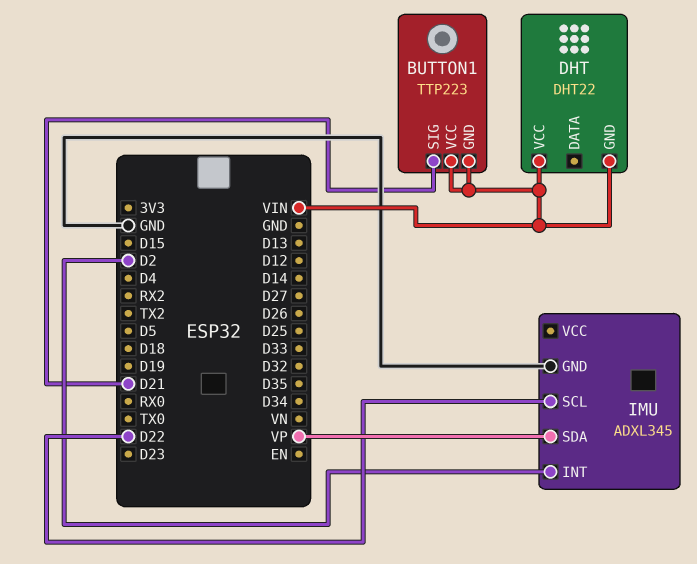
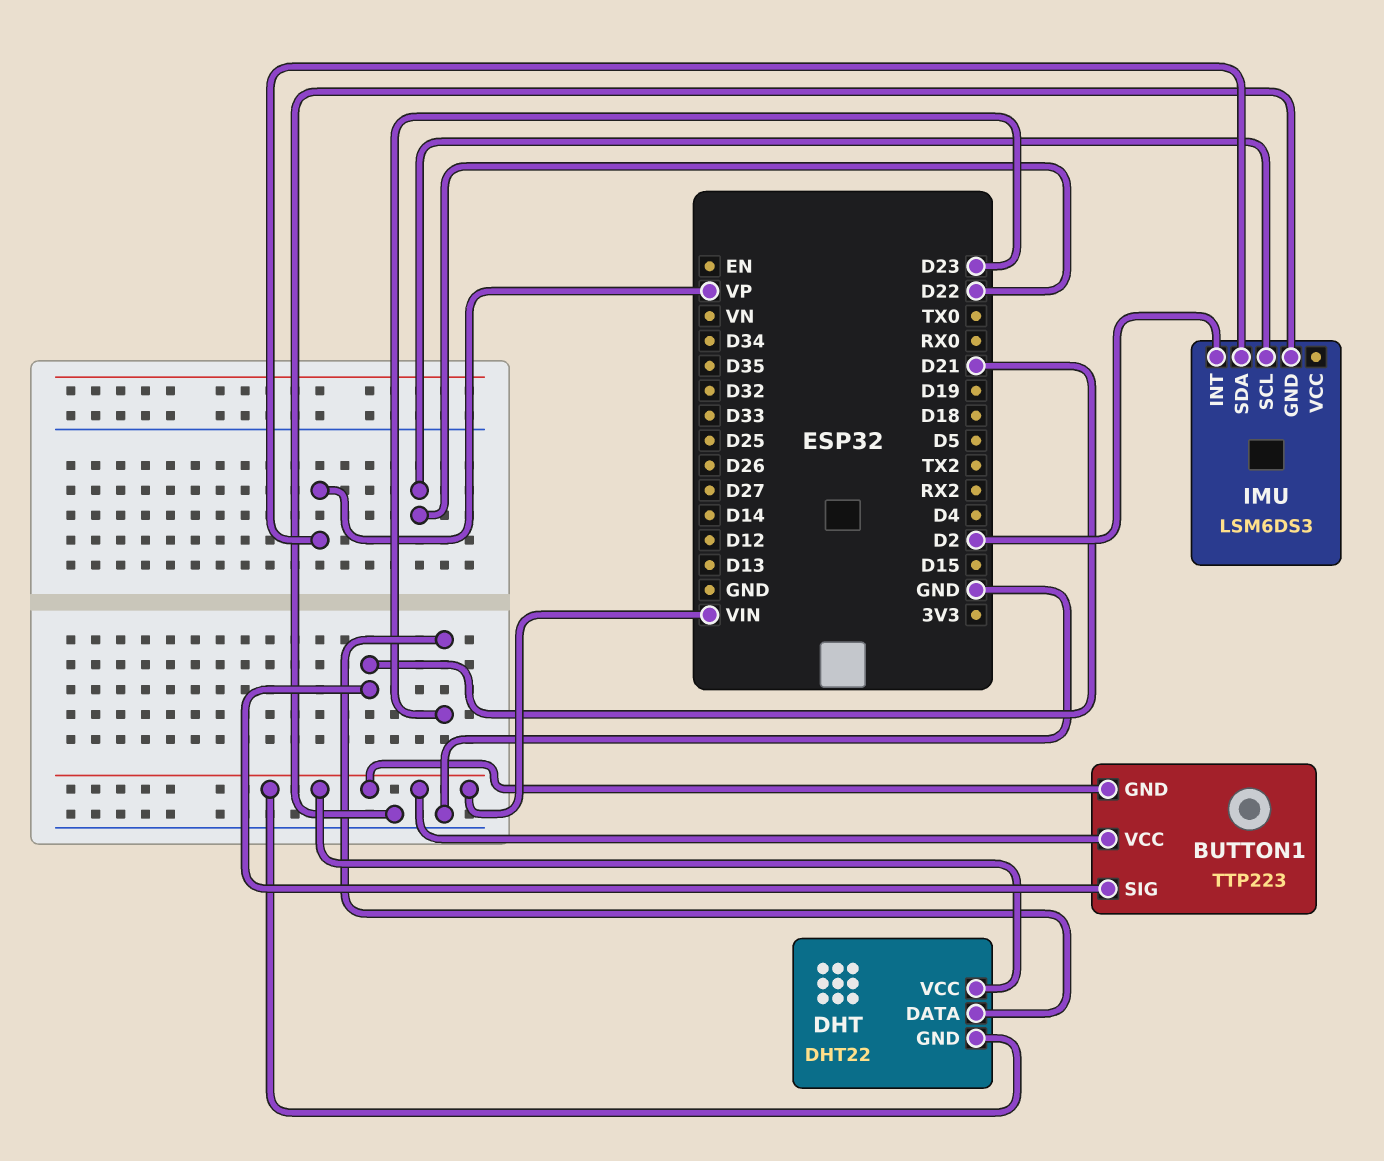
DHT pin DATA: none -> D23
IMU: ADXL345 -> LSM6DS3

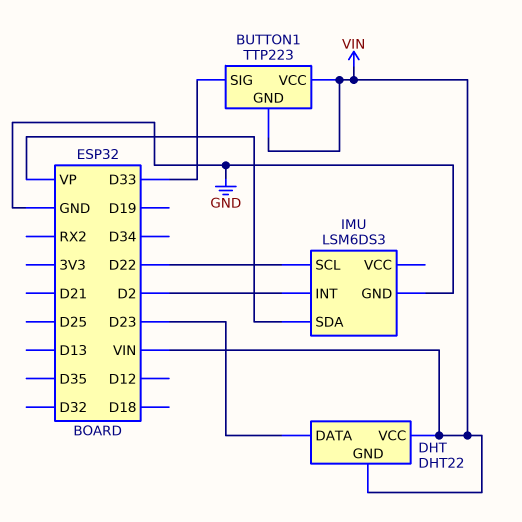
BUTTON1 pin SIG: D21 -> D33

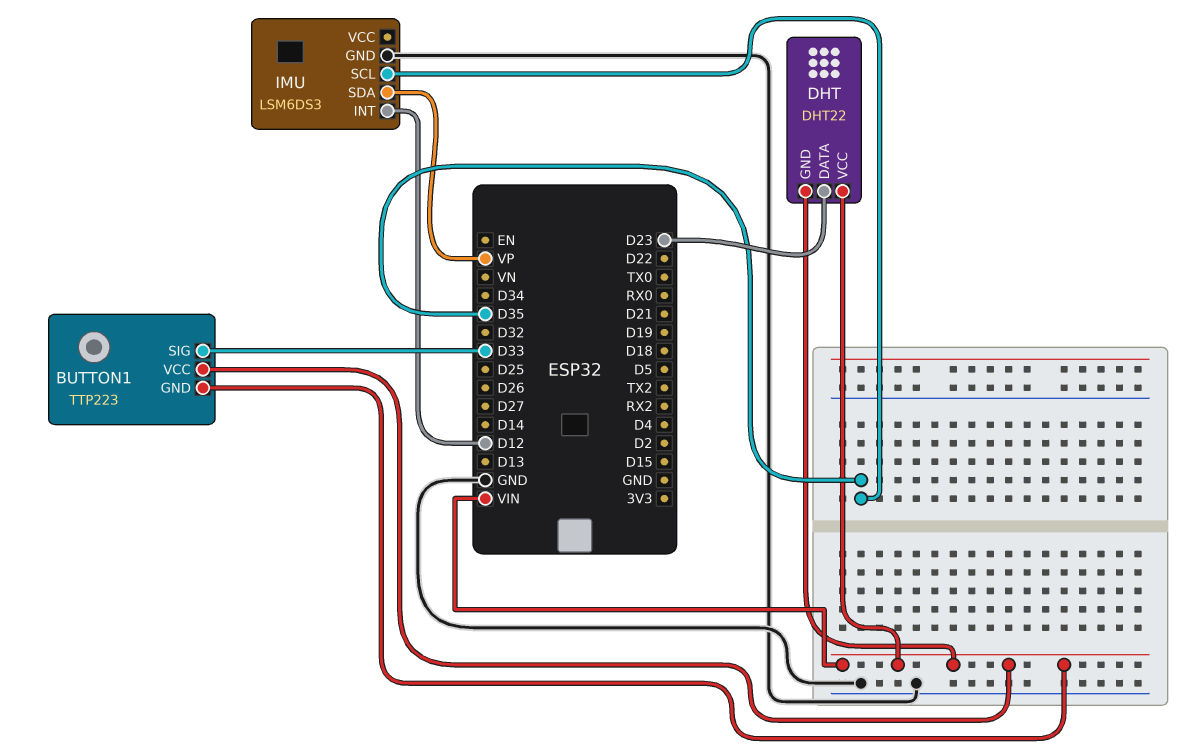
IMU pin INT: D2 -> D12
IMU pin SCL: D22 -> D35

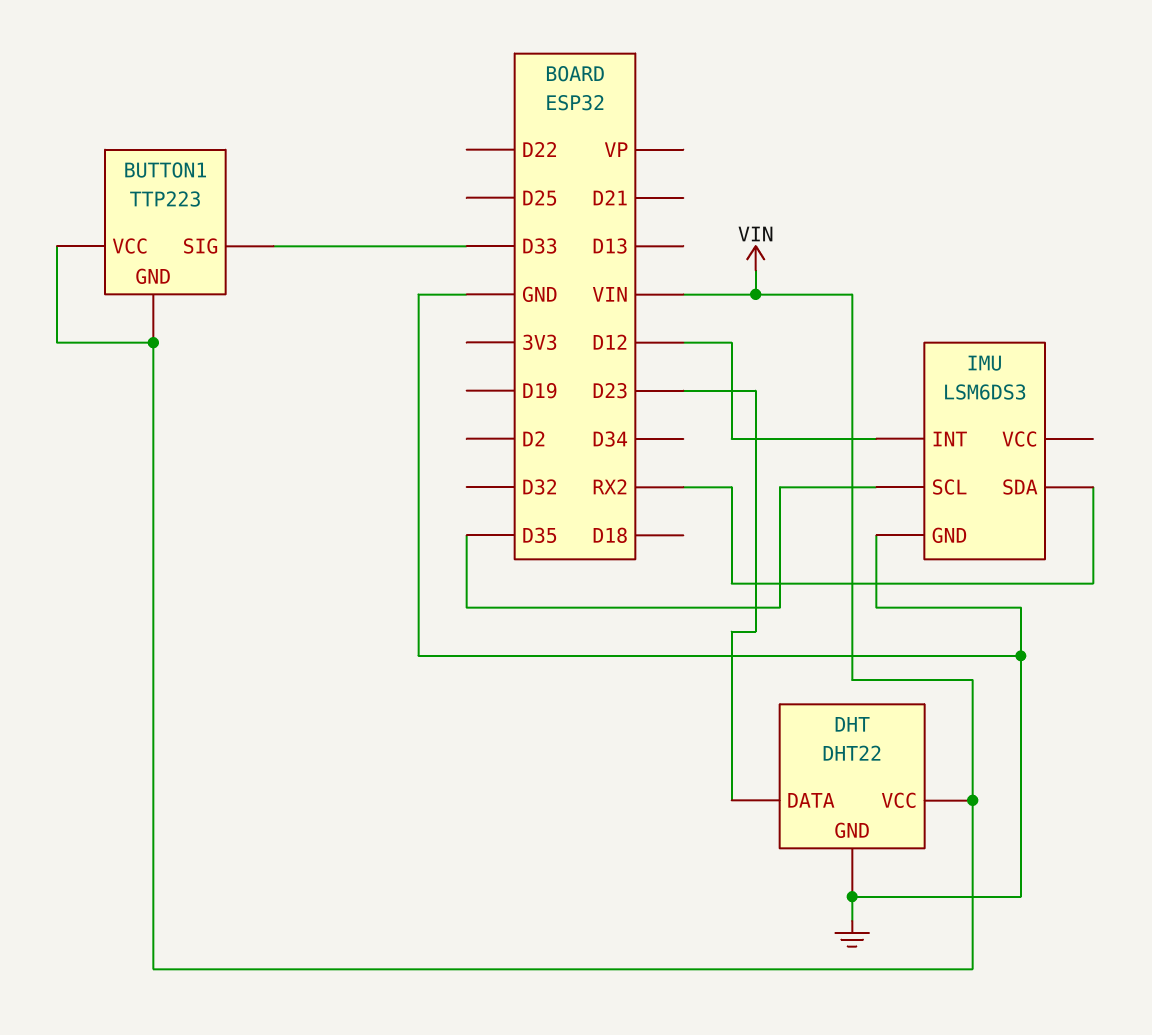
DHT pin GND: VIN -> GND
IMU pin SDA: VP -> RX2

